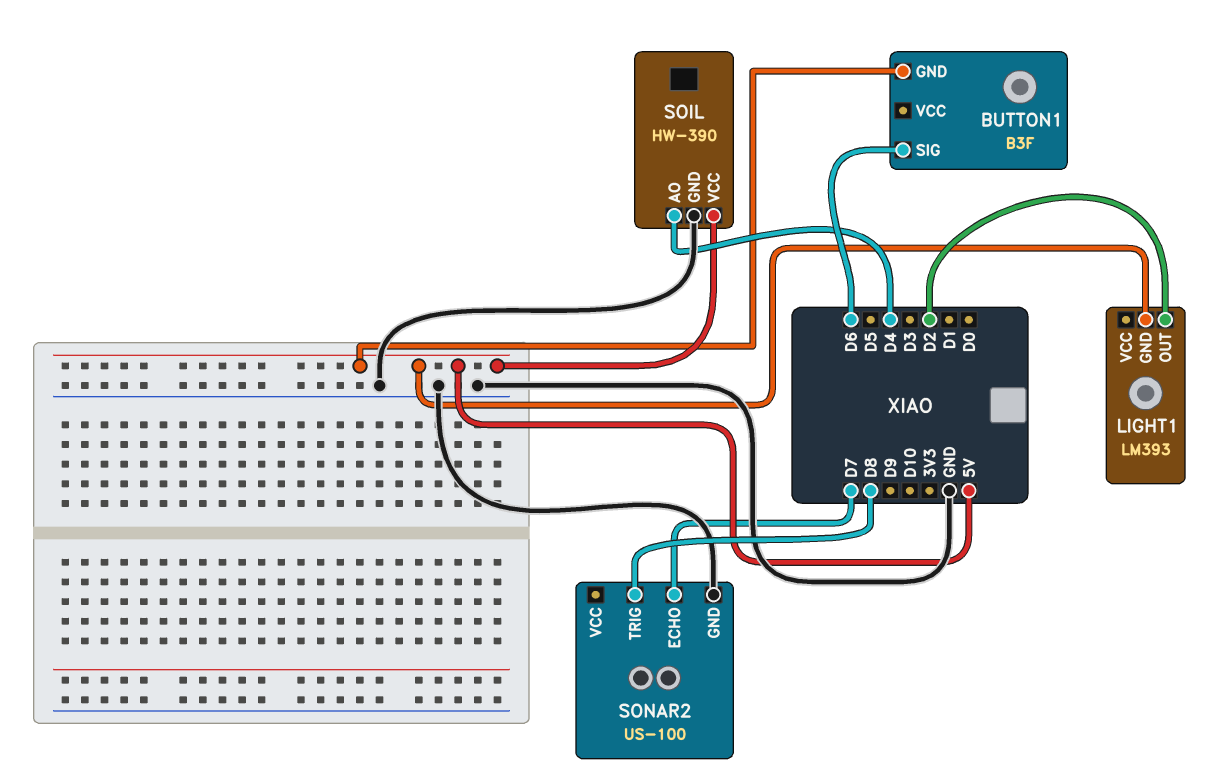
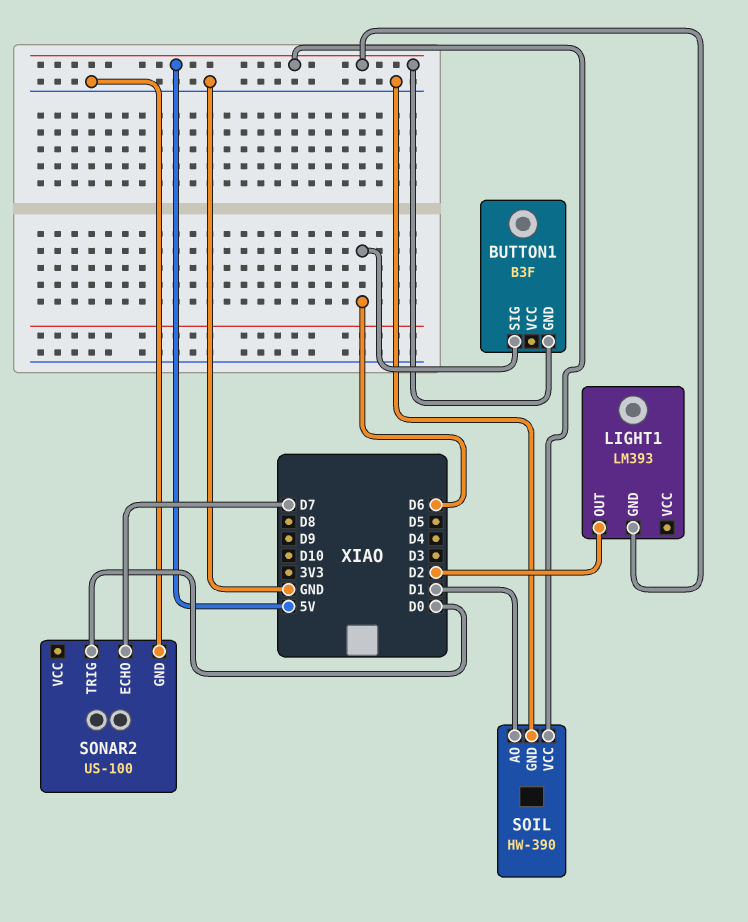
SOIL pin AO: D4 -> D1
SONAR2 pin TRIG: D8 -> D0

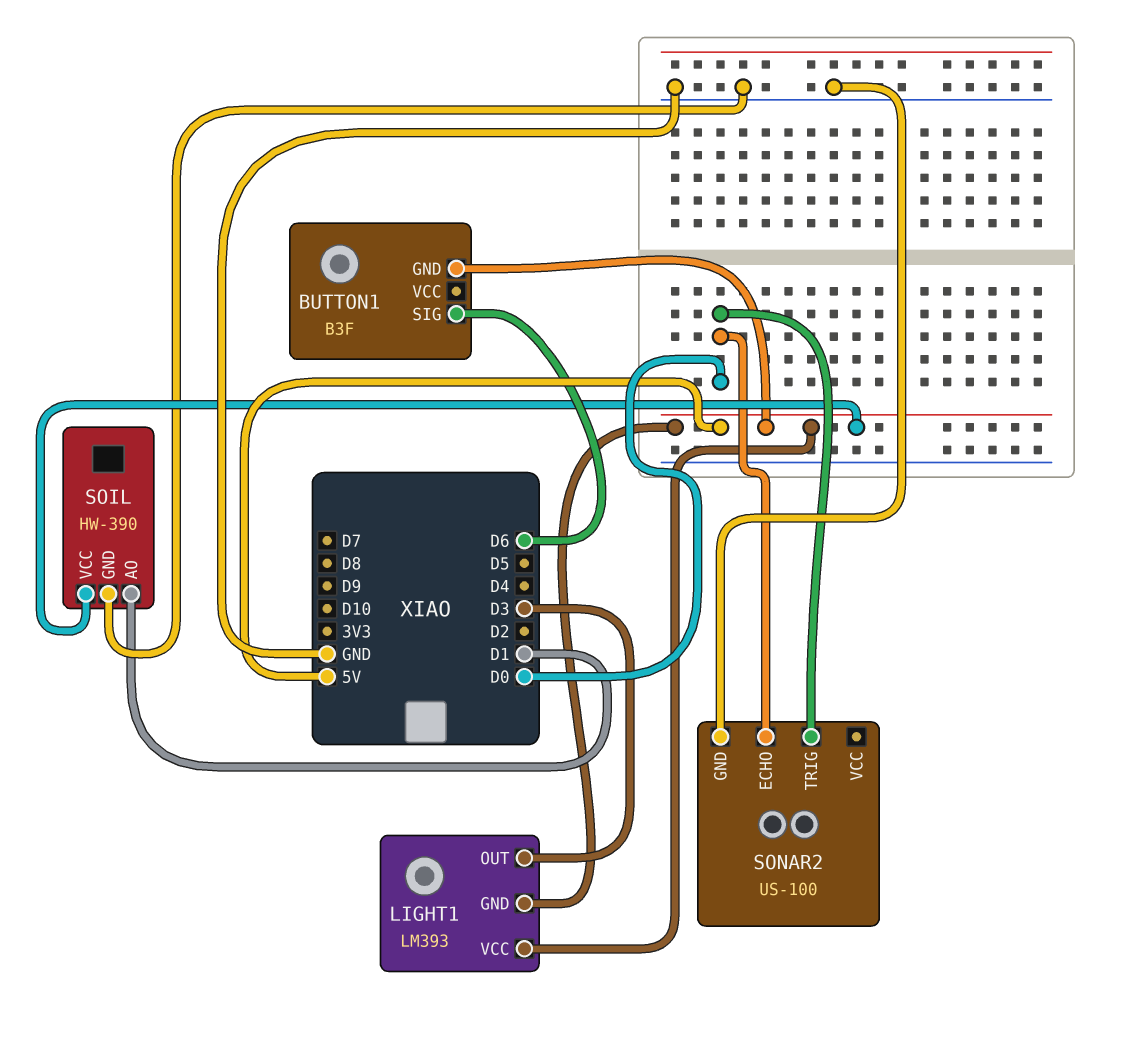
LIGHT1 pin OUT: D2 -> D3
LIGHT1 pin VCC: none -> 5V
SONAR2 pin ECHO: D7 -> D0

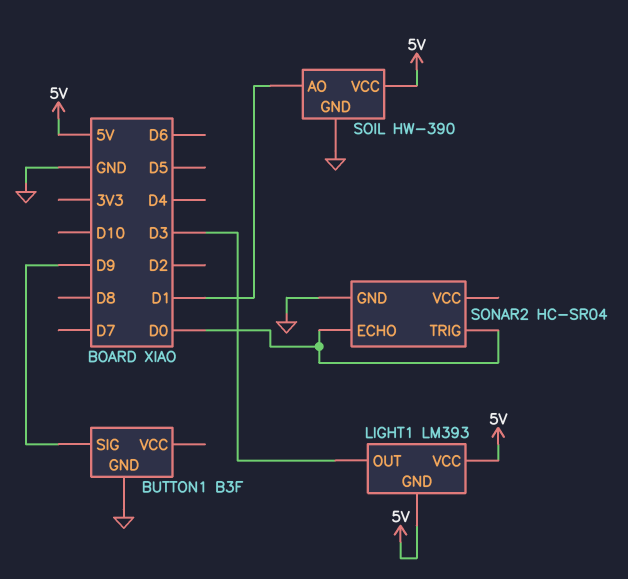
BUTTON1 pin GND: 5V -> GND
BUTTON1 pin SIG: D6 -> D9
SONAR2: US-100 -> HC-SR04

